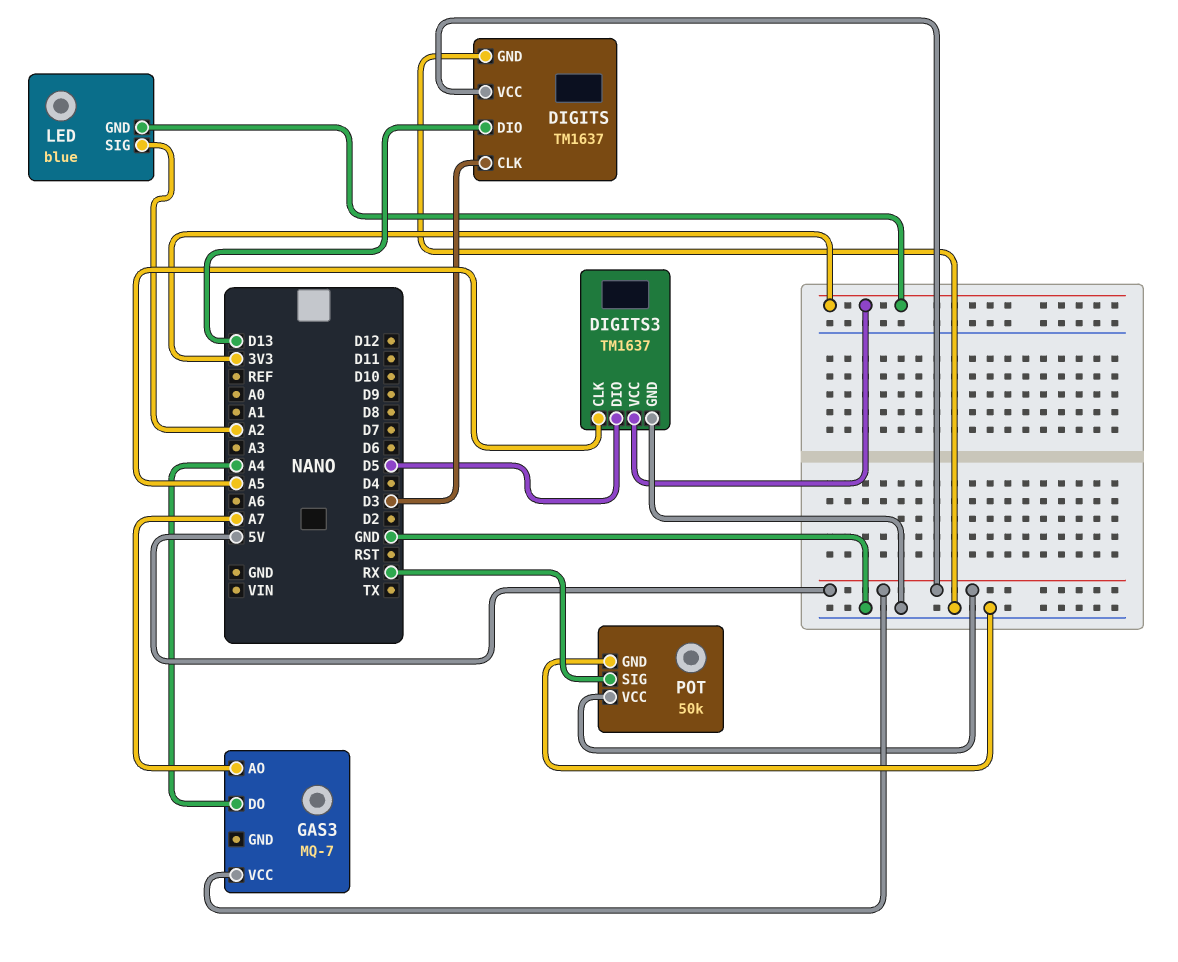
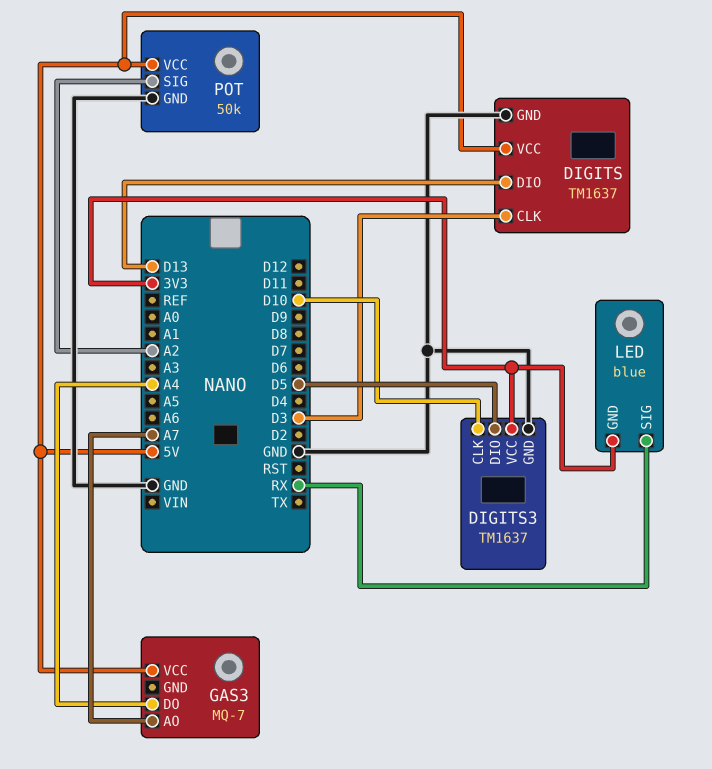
DIGITS3 pin CLK: A5 -> D10
LED pin SIG: A2 -> RX
POT pin SIG: RX -> A2

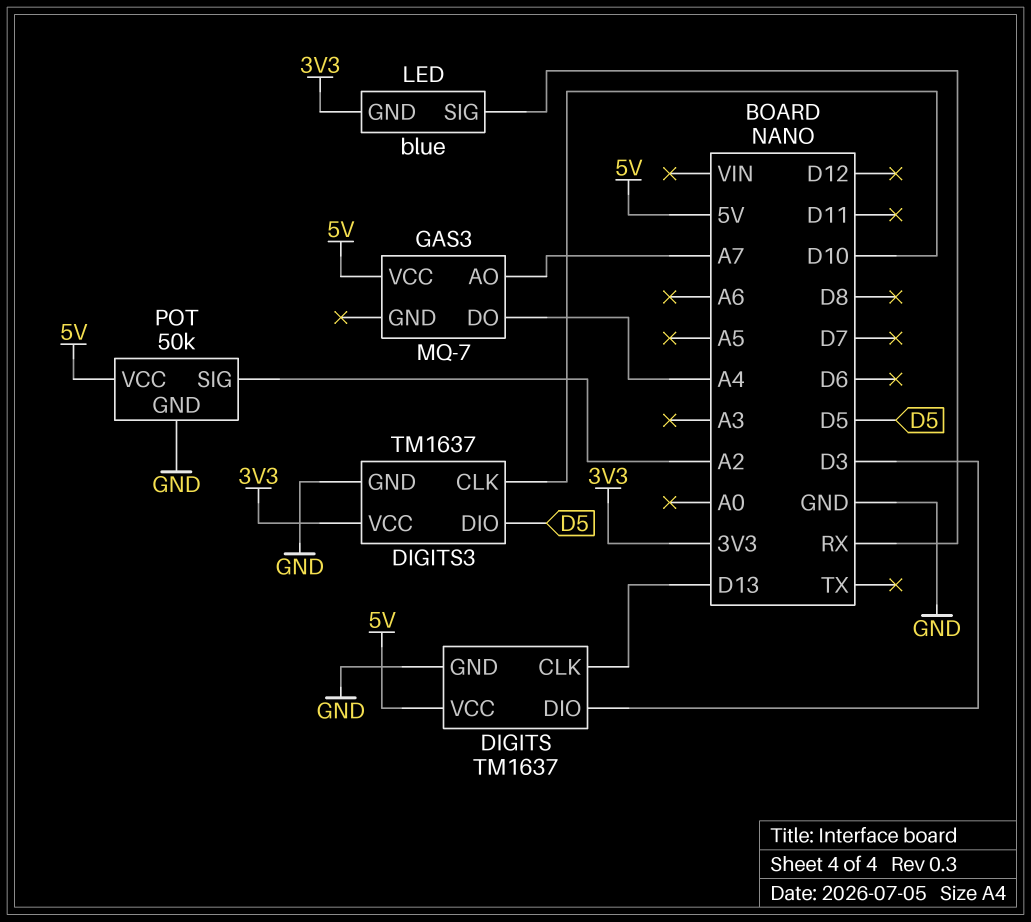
DIGITS pin CLK: D3 -> D13
DIGITS pin DIO: D13 -> D3

